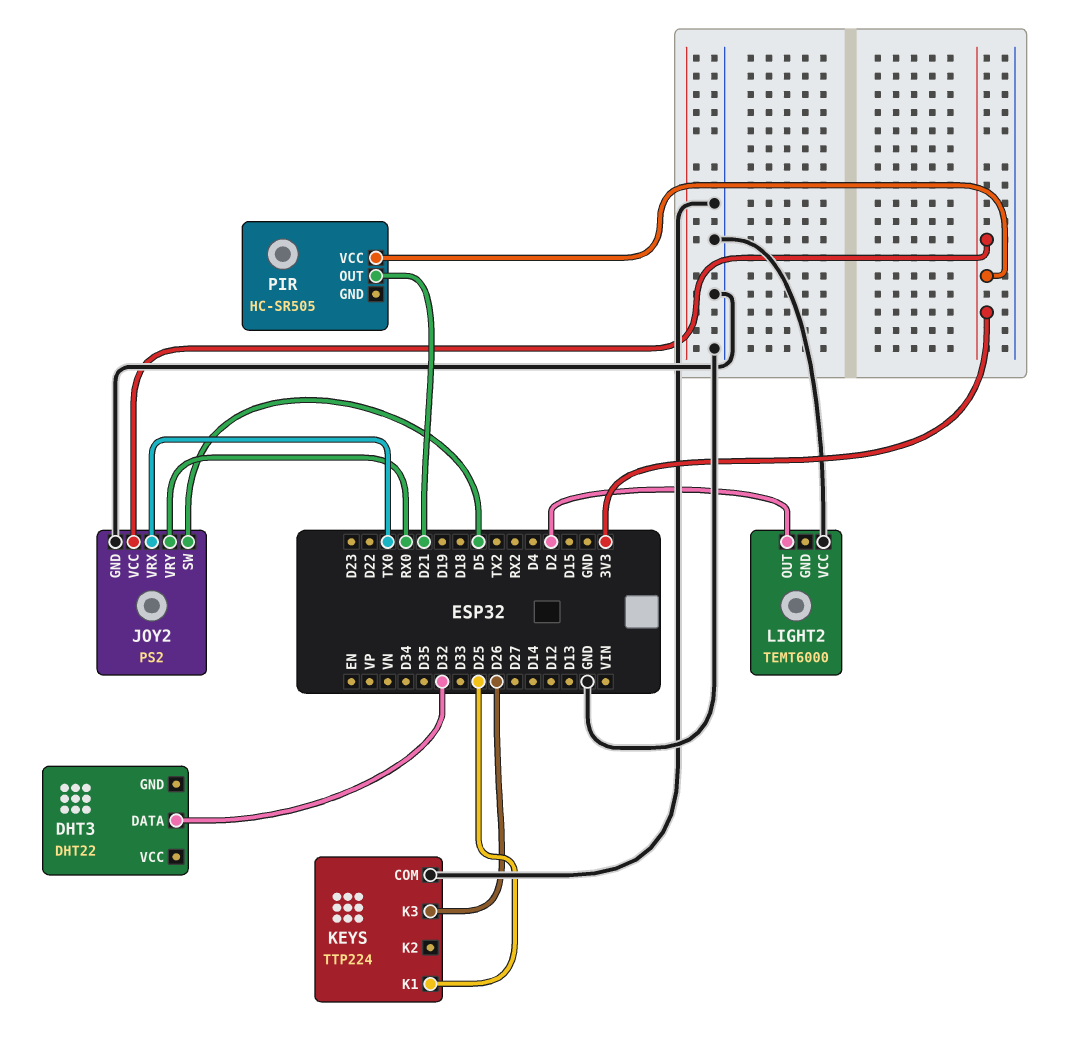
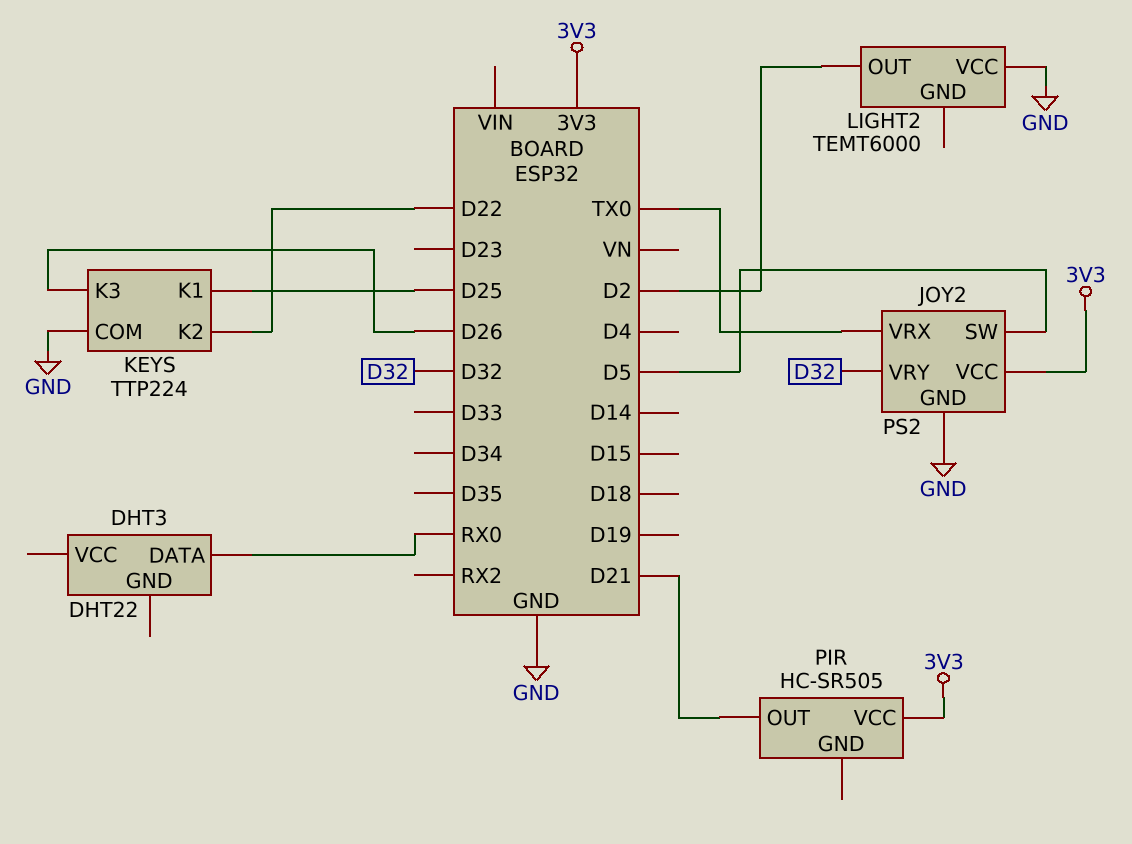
DHT3 pin DATA: D32 -> RX0
JOY2 pin VRY: RX0 -> D32
KEYS pin K2: none -> D22

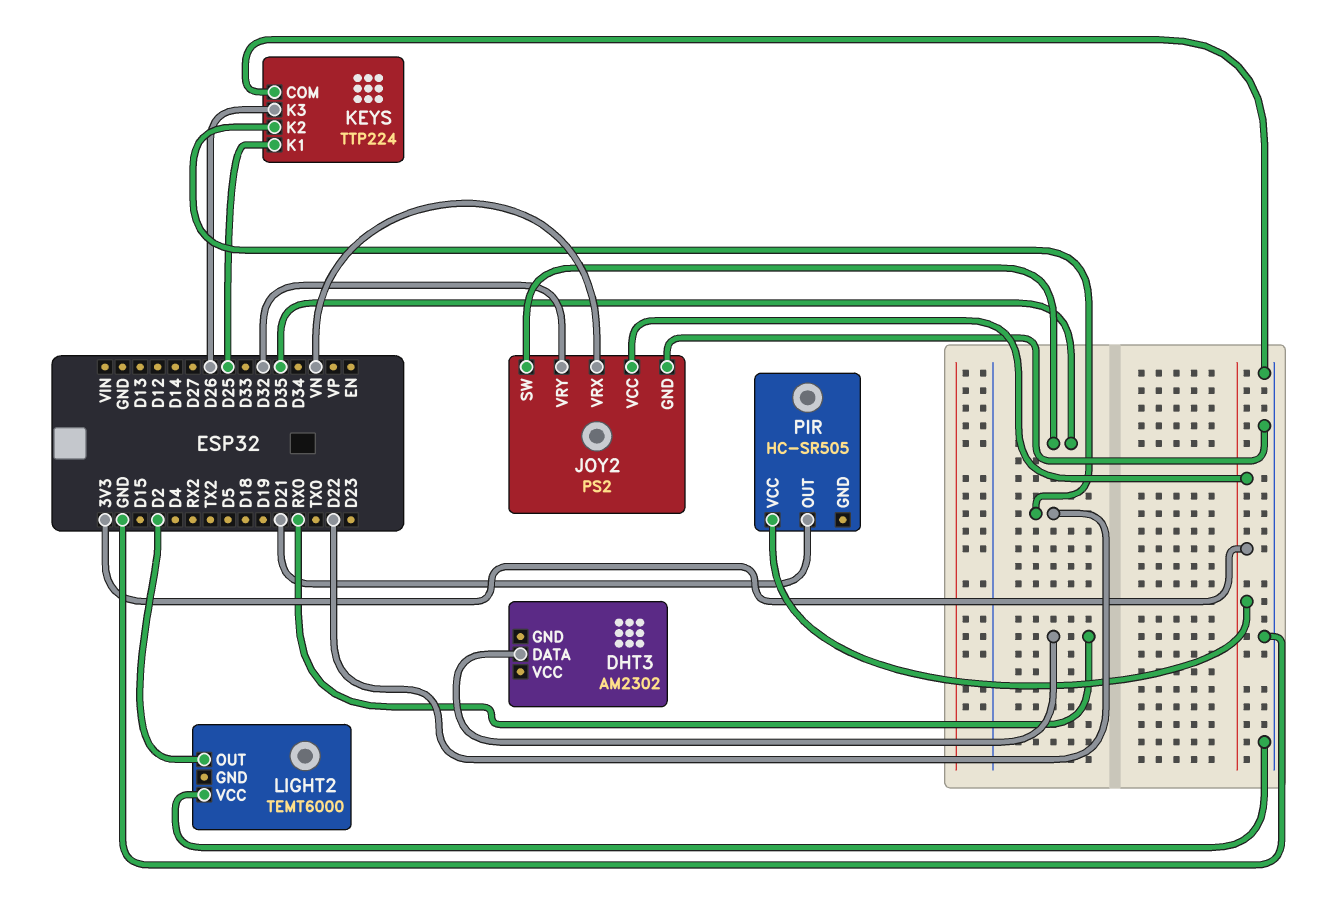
DHT3: DHT22 -> AM2302
JOY2 pin SW: D5 -> D35
JOY2 pin VRX: TX0 -> VN

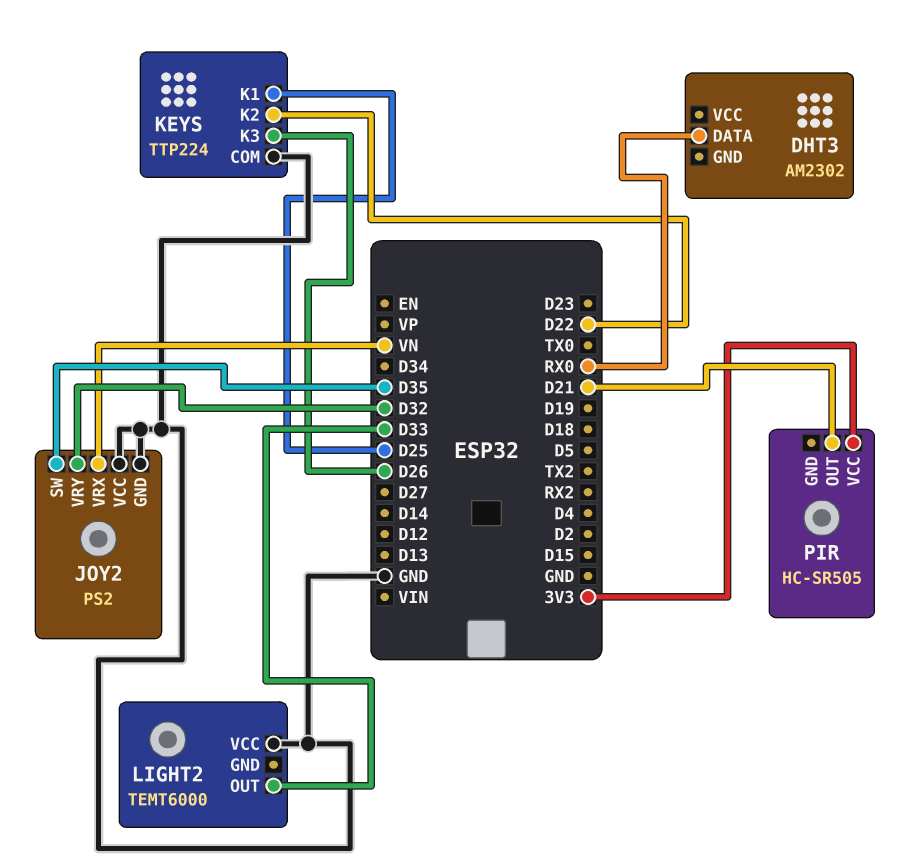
JOY2 pin VCC: 3V3 -> GND
LIGHT2 pin OUT: D2 -> D33

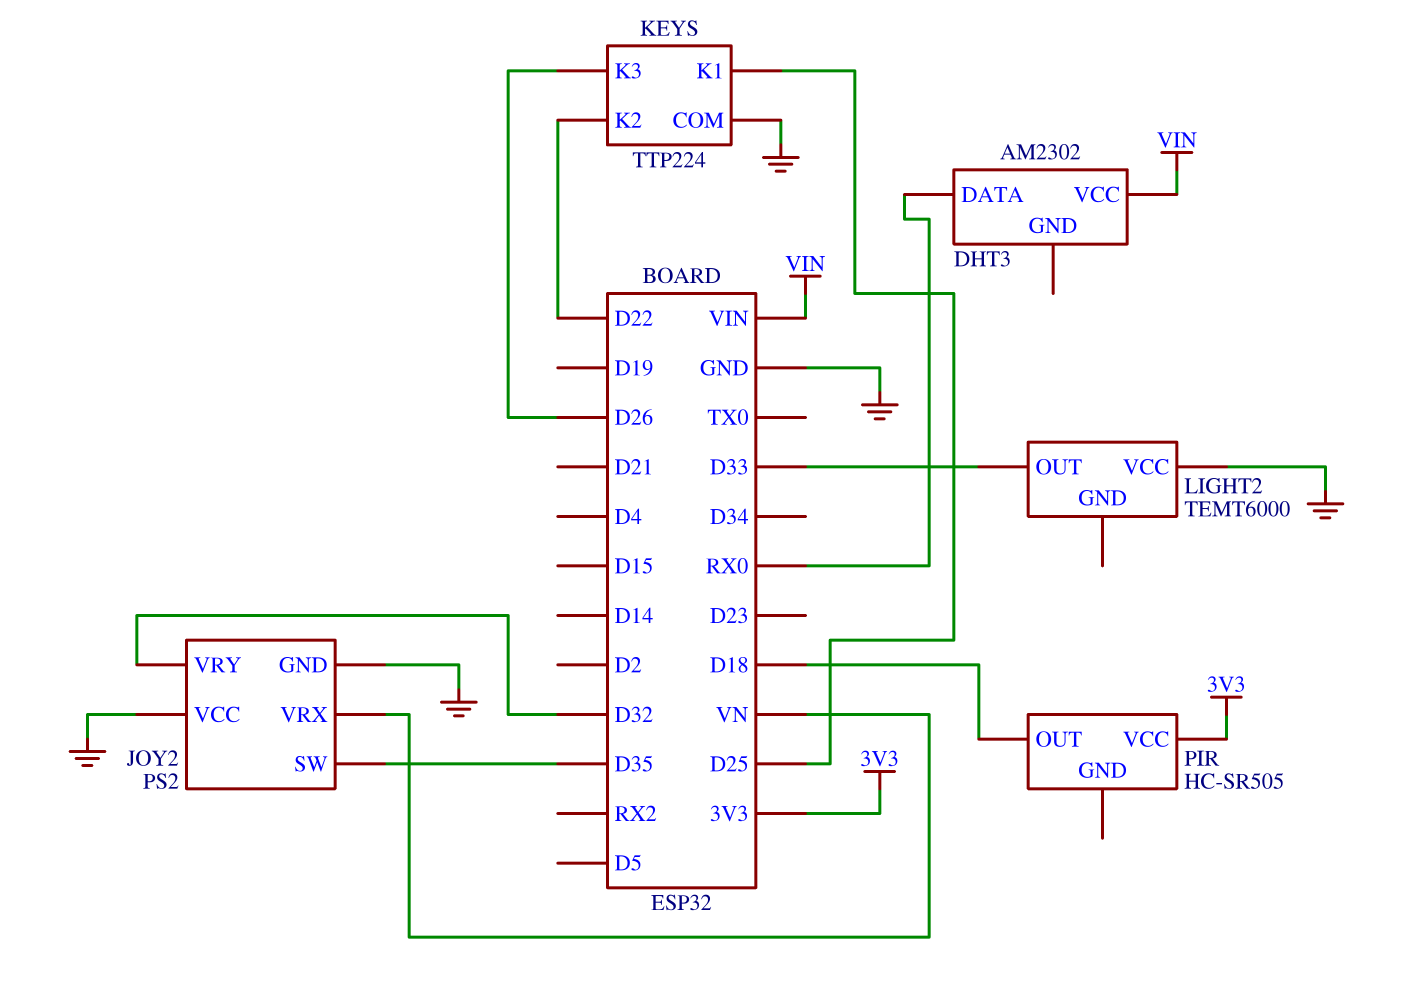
DHT3 pin VCC: none -> VIN
PIR pin OUT: D21 -> D18

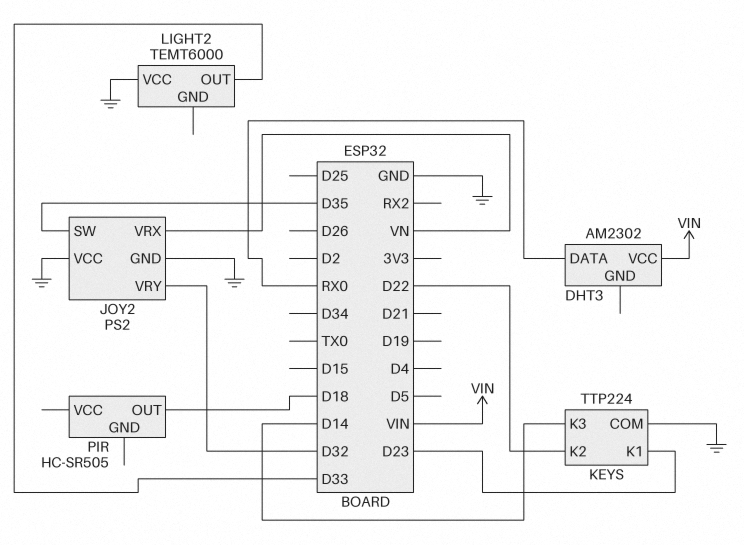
KEYS pin K1: D25 -> D23
KEYS pin K3: D26 -> D14
PIR pin VCC: 3V3 -> none

